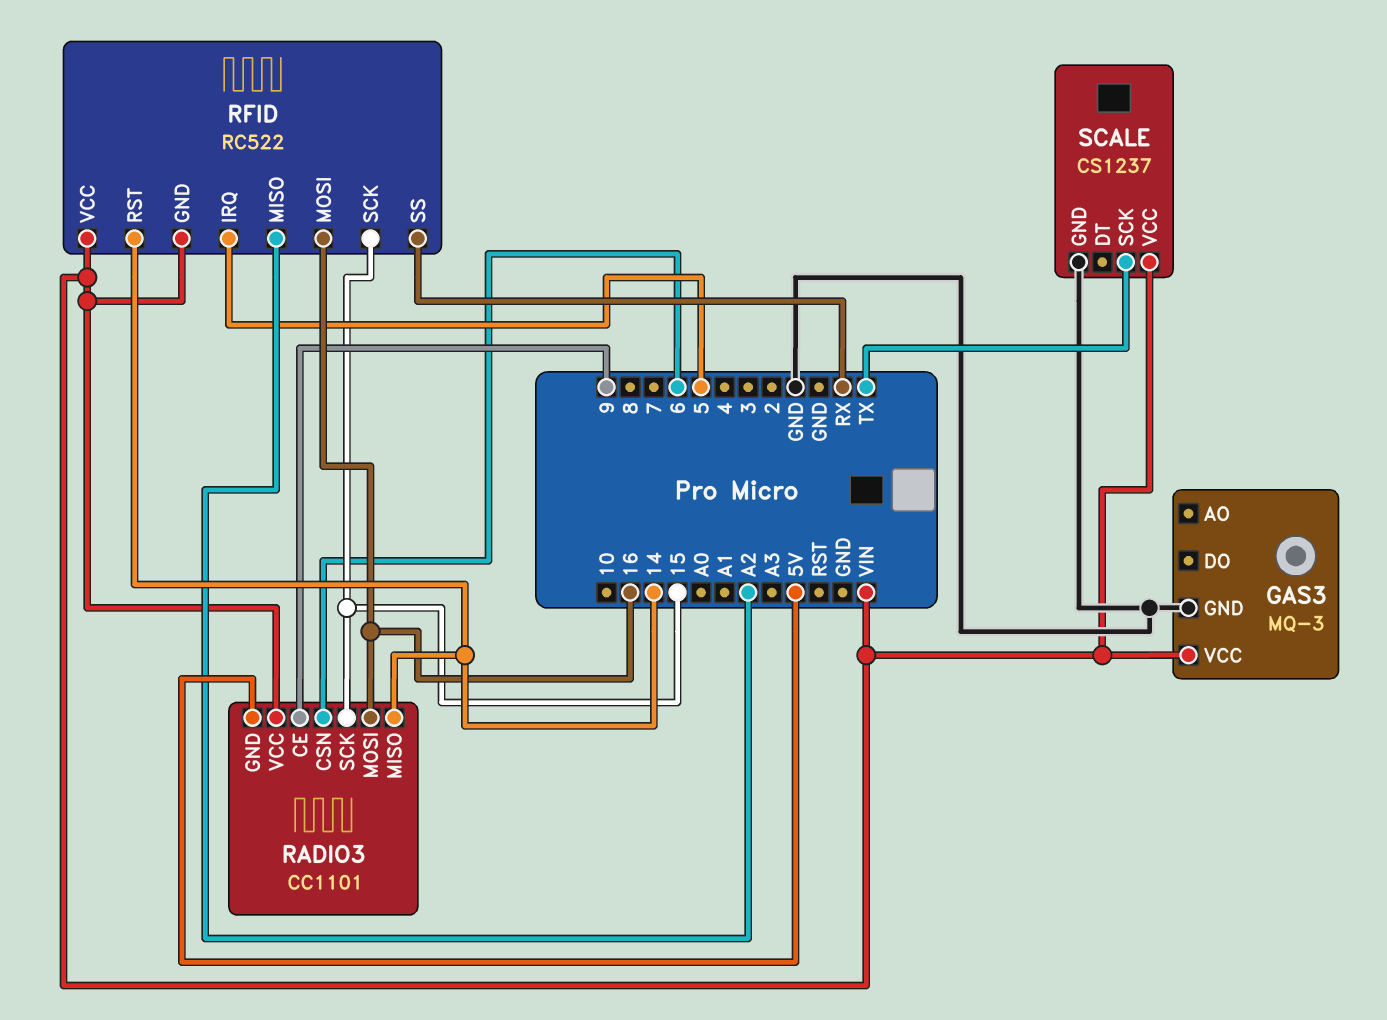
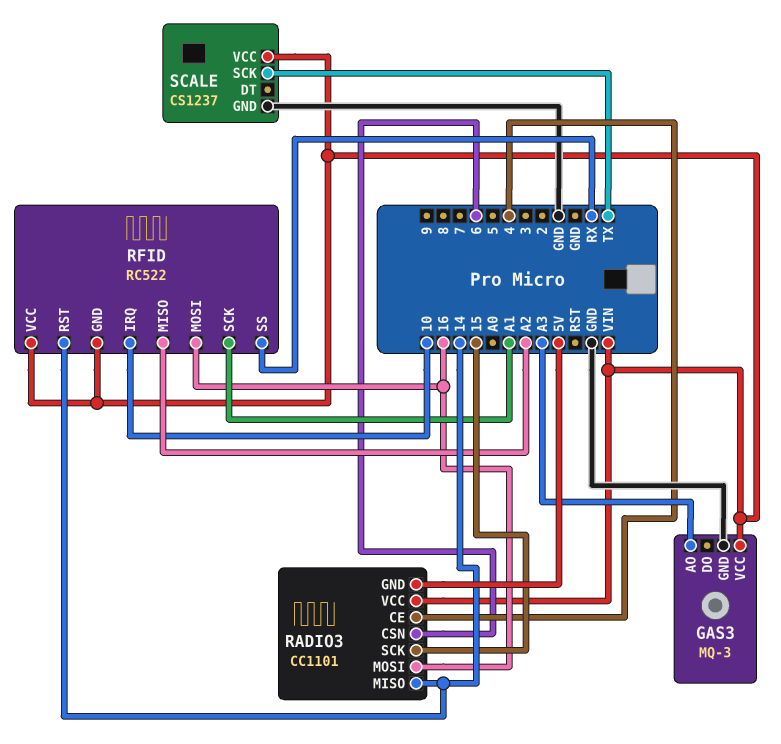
GAS3 pin AO: none -> A3
RADIO3 pin CE: 9 -> 4
RFID pin IRQ: 5 -> 10
RFID pin SCK: 15 -> A1

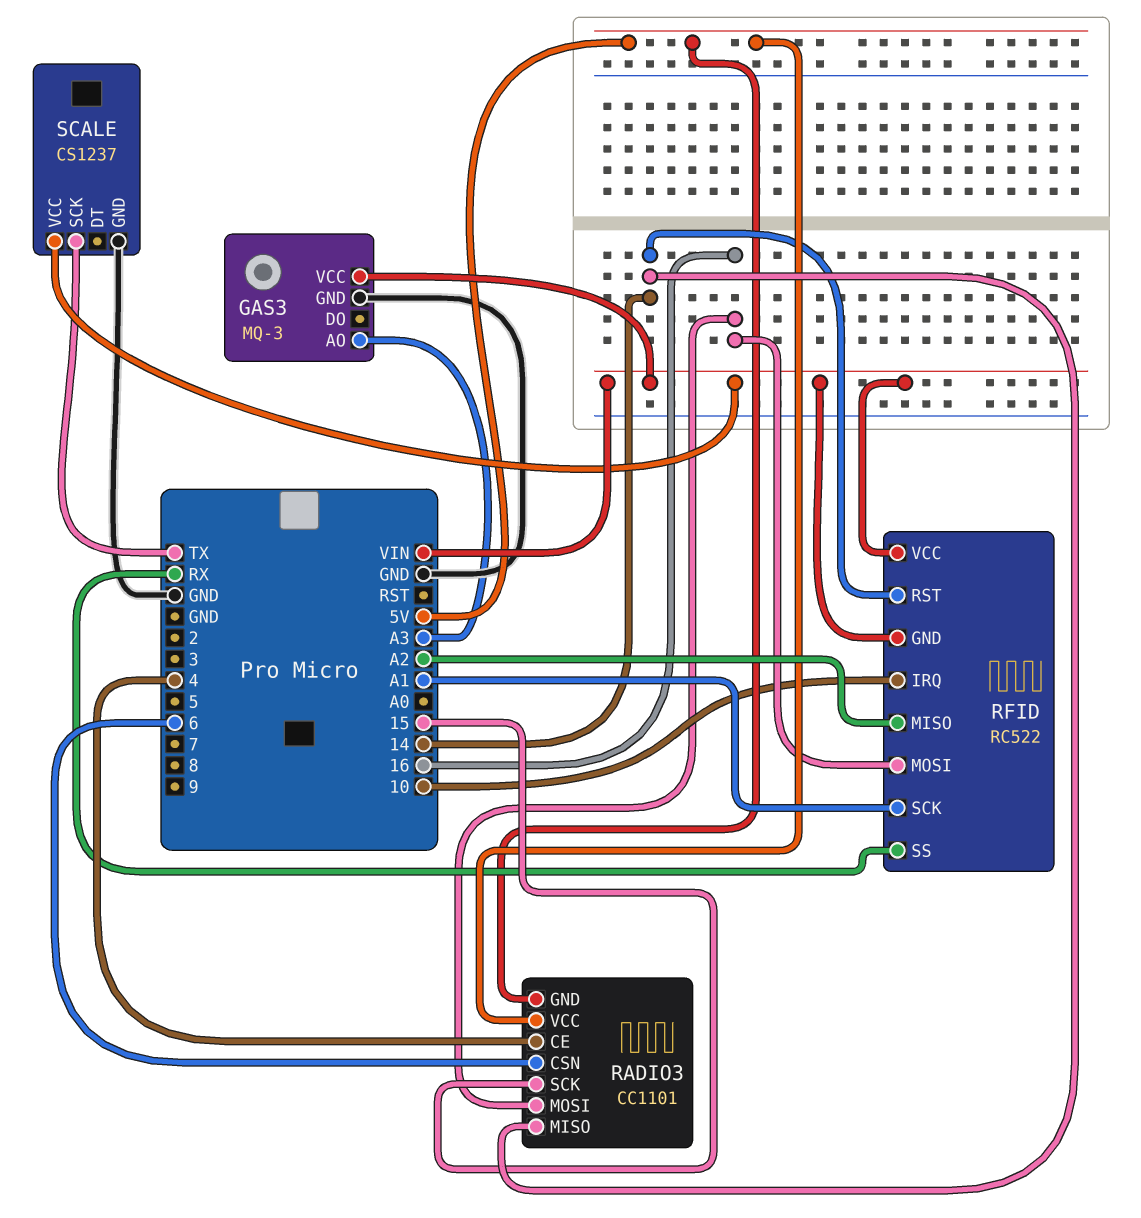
RADIO3 pin VCC: VIN -> 5V

